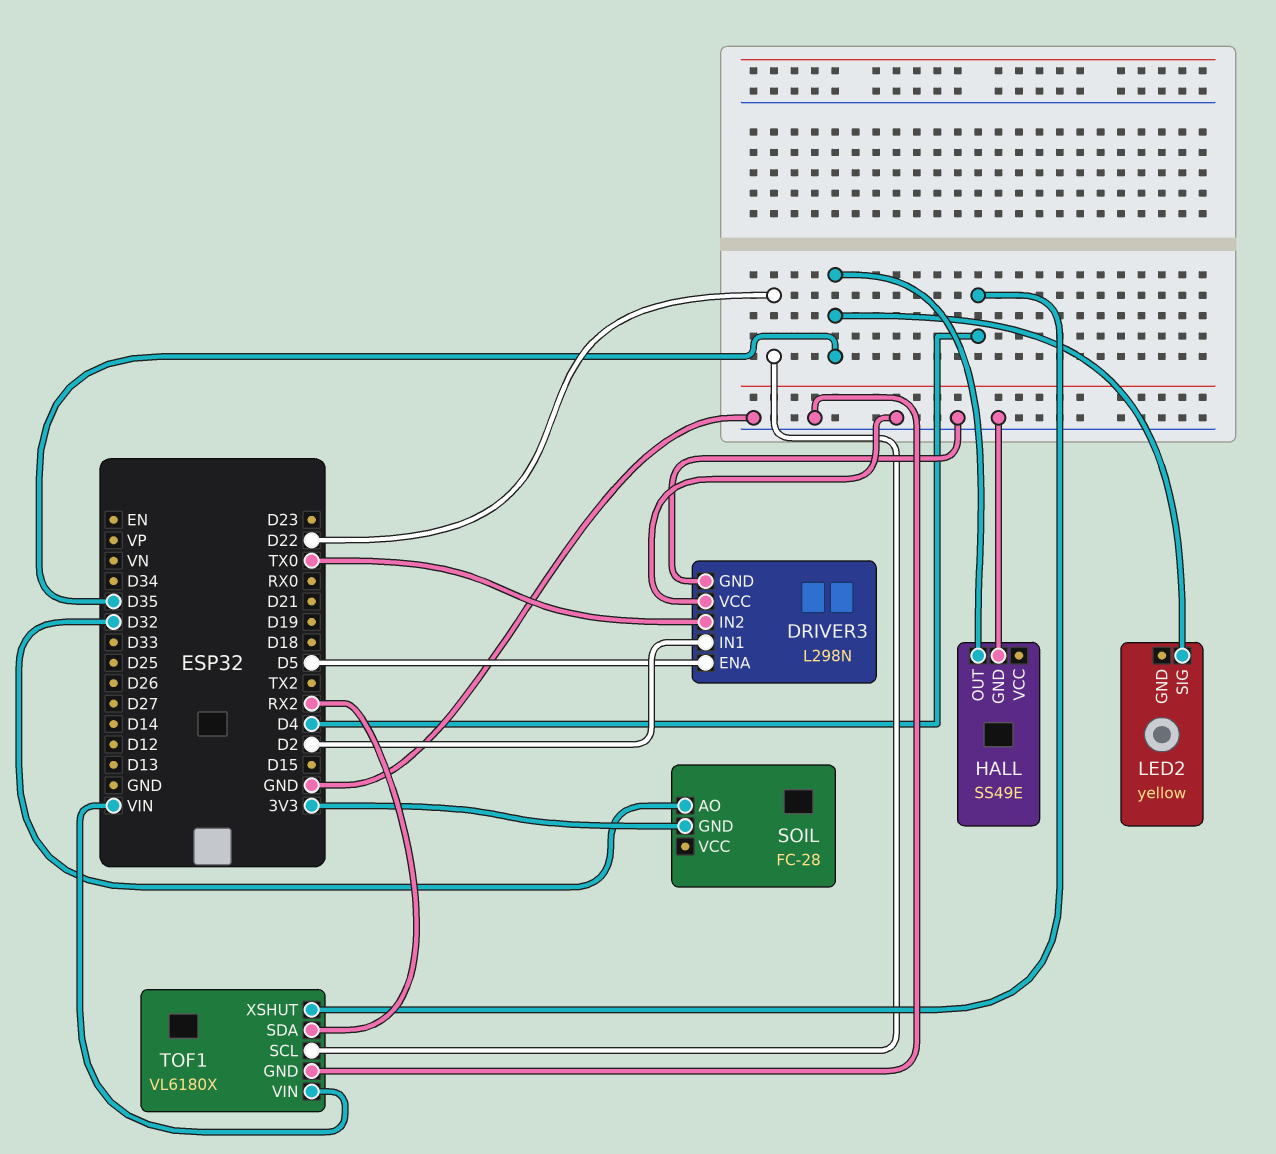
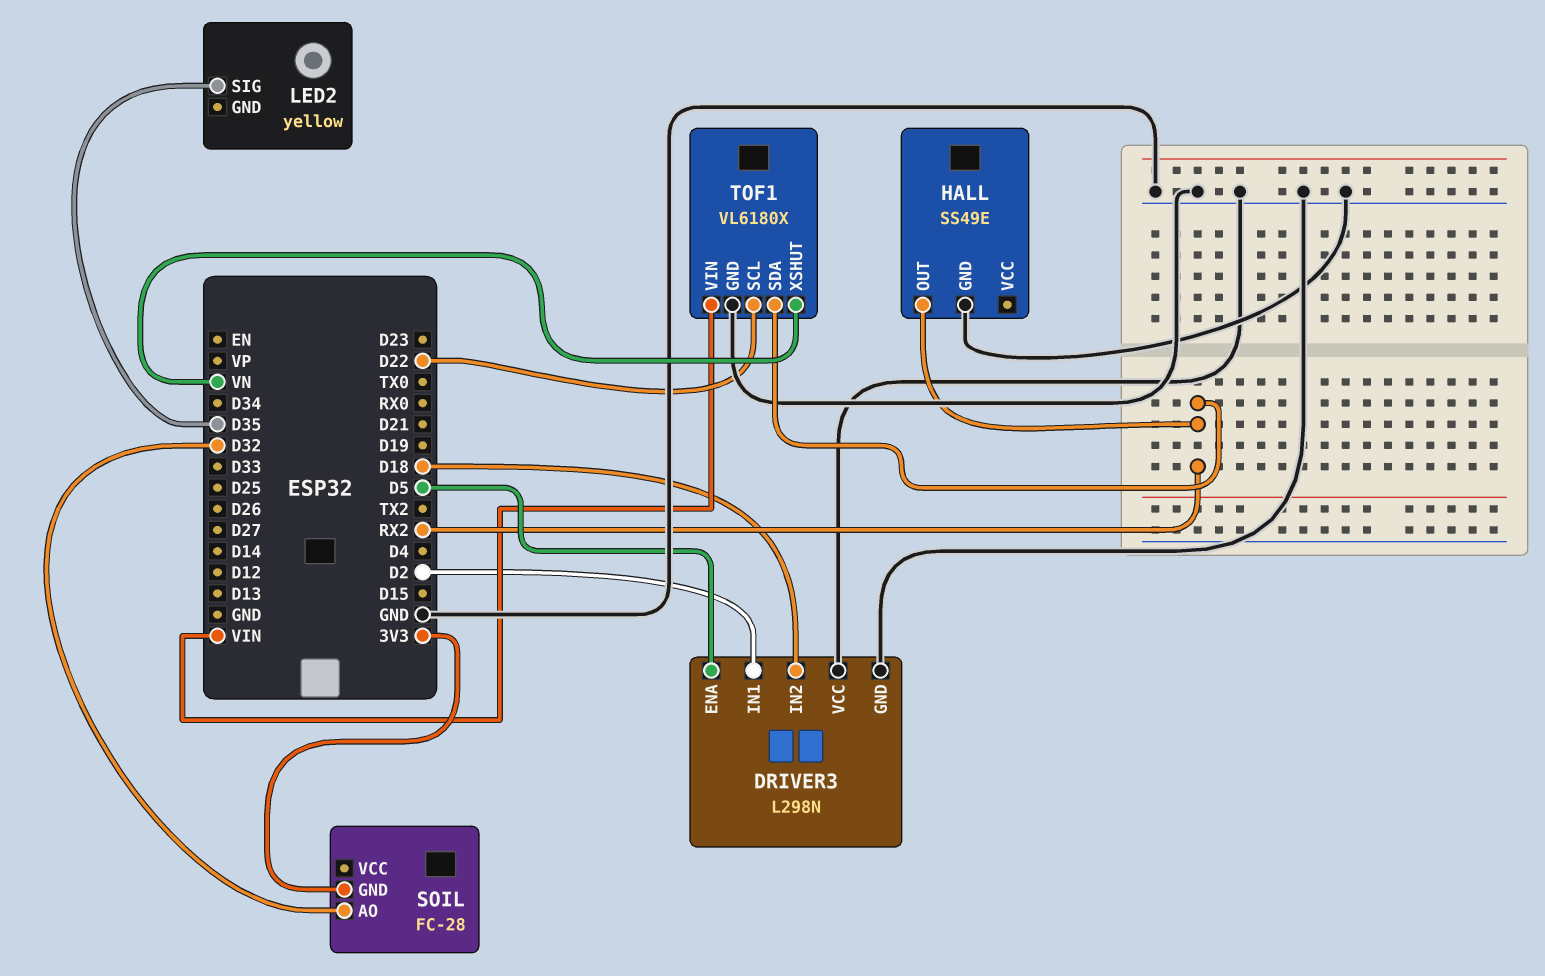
DRIVER3 pin IN2: TX0 -> D18
HALL pin OUT: D35 -> RX2
TOF1 pin XSHUT: D4 -> VN

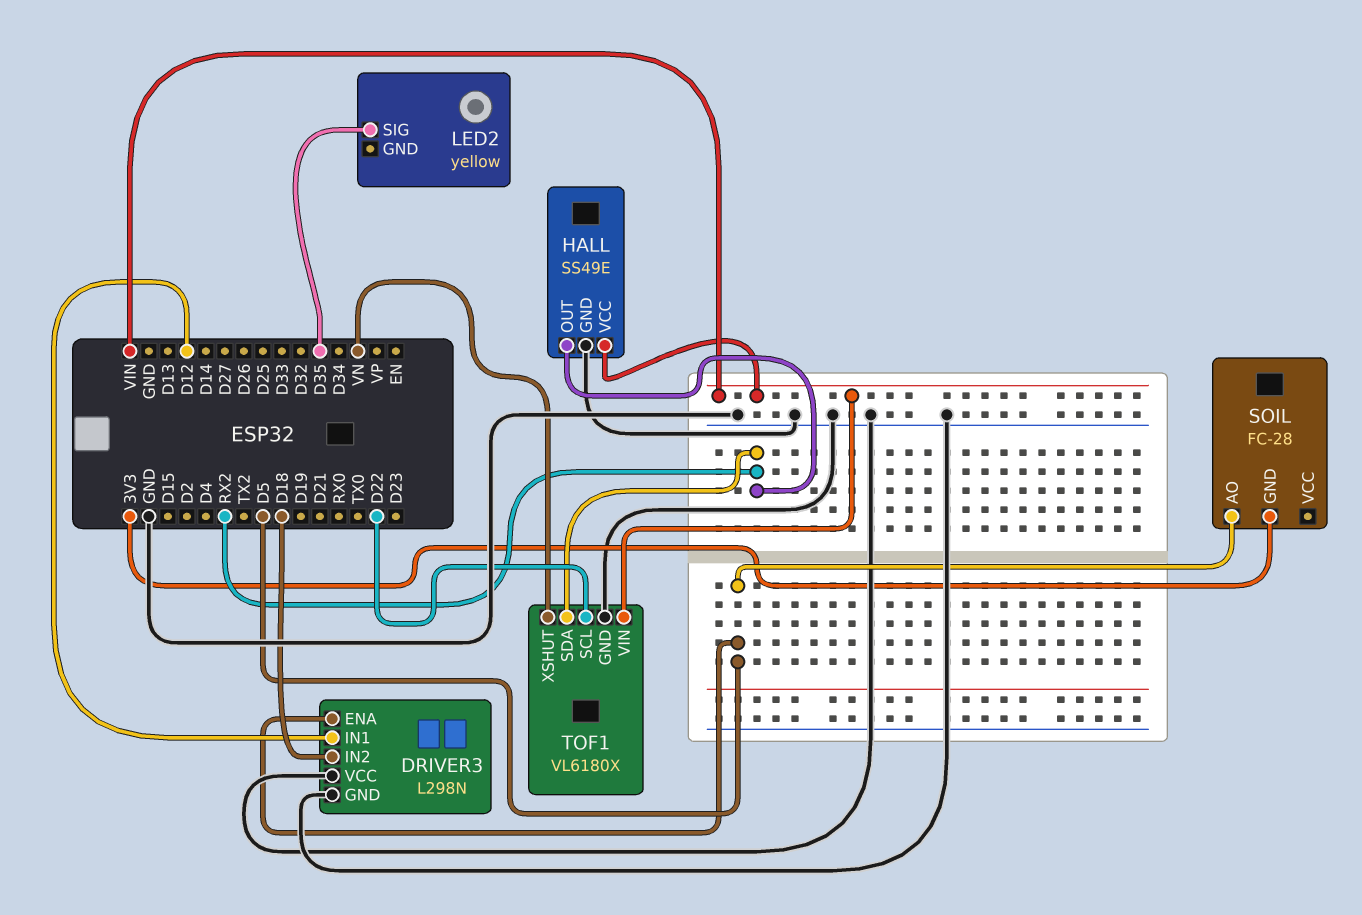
DRIVER3 pin IN1: D2 -> D12
HALL pin VCC: none -> VIN
SOIL pin AO: D32 -> D5

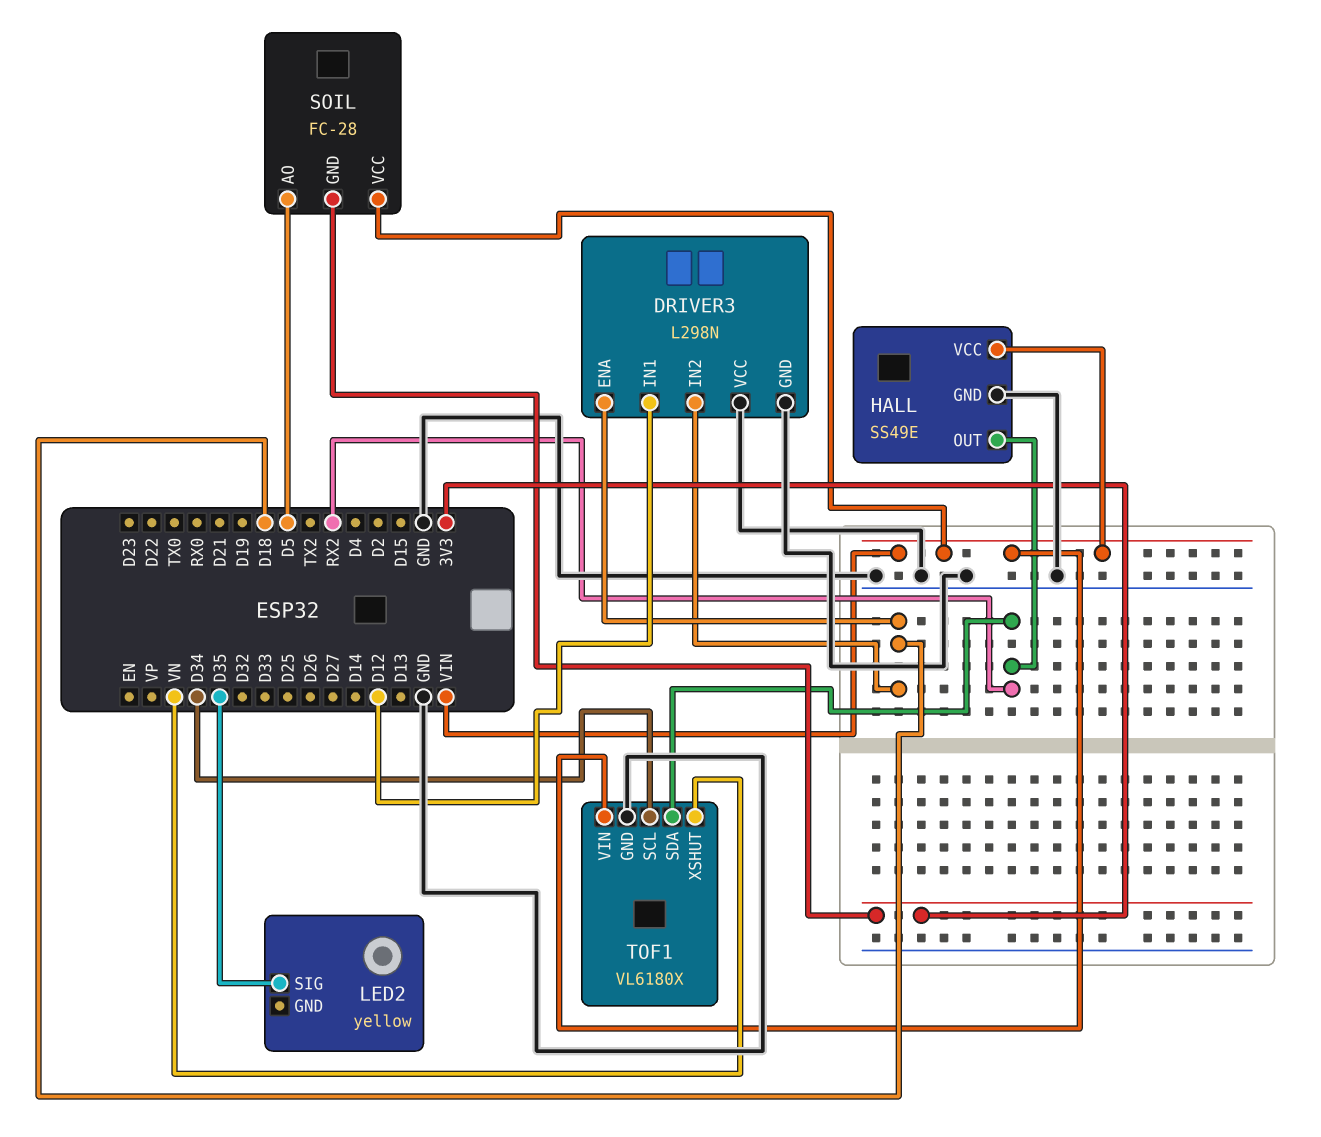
DRIVER3 pin ENA: D5 -> D18
SOIL pin VCC: none -> VIN
TOF1 pin SCL: D22 -> D34

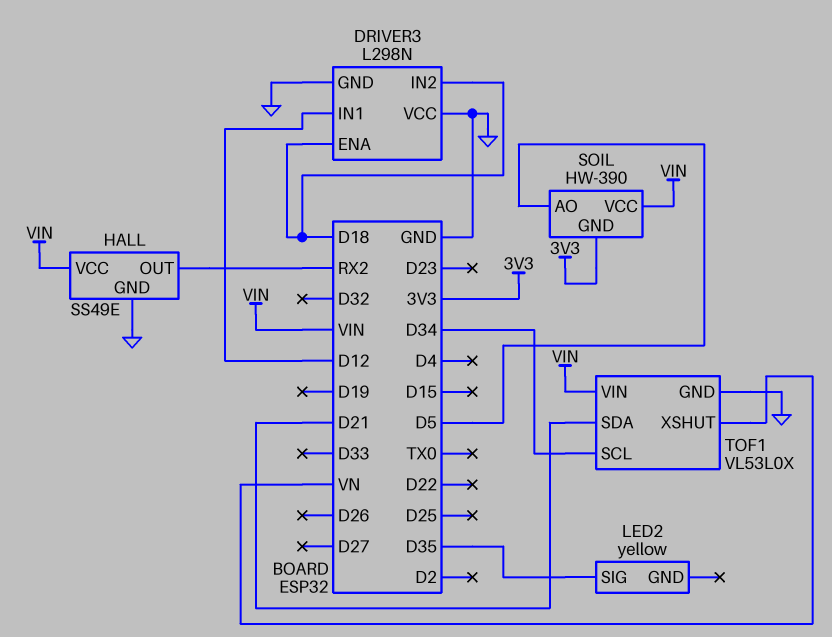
SOIL: FC-28 -> HW-390
TOF1: VL6180X -> VL53L0X
TOF1 pin SDA: RX2 -> D21

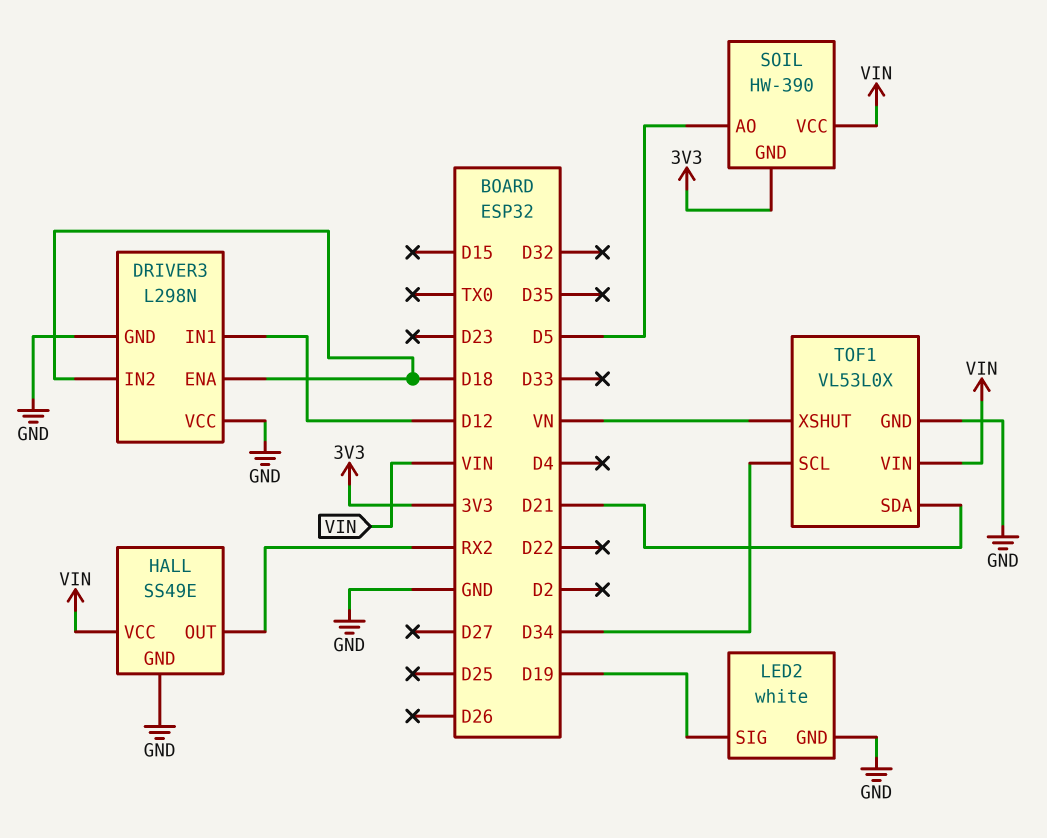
LED2: yellow -> white
LED2 pin GND: none -> GND
LED2 pin SIG: D35 -> D19

